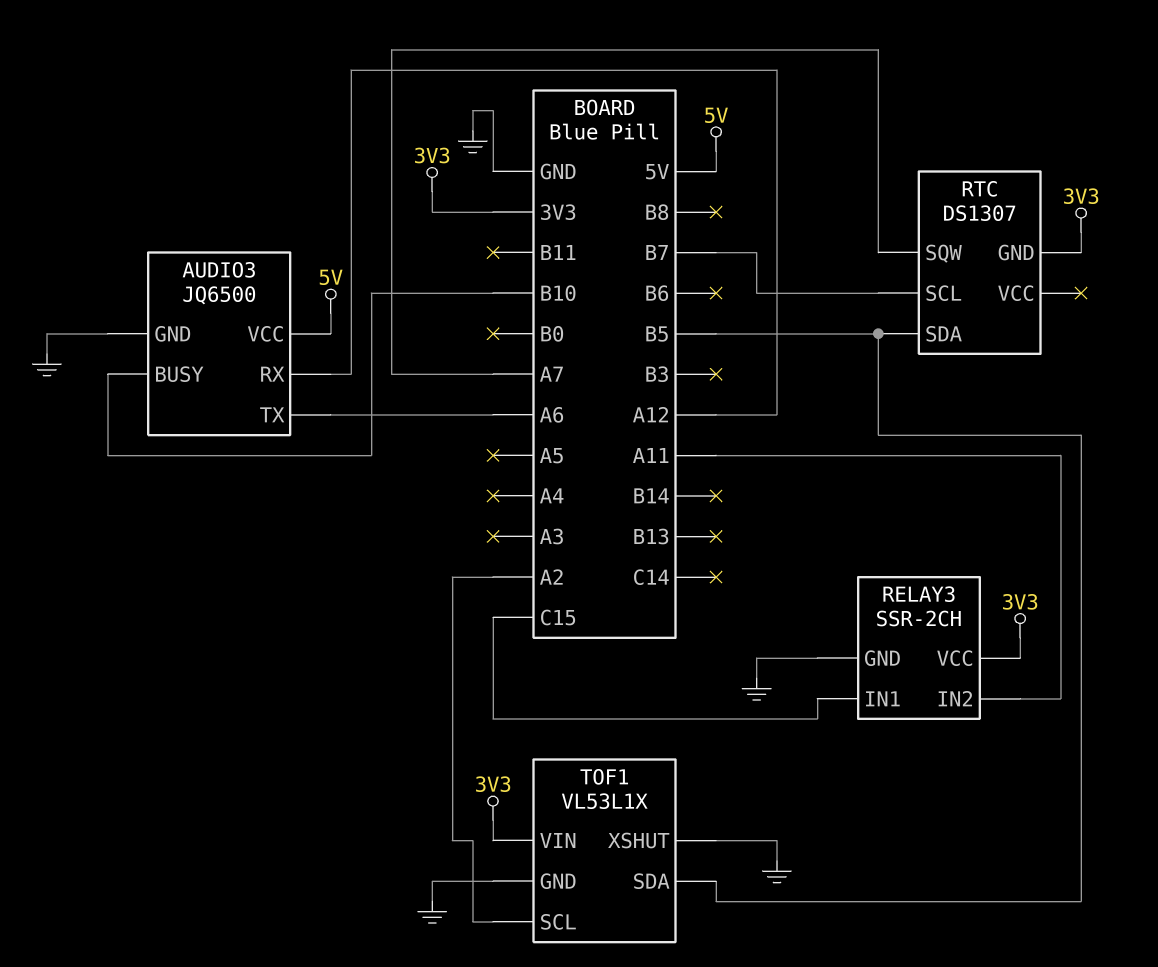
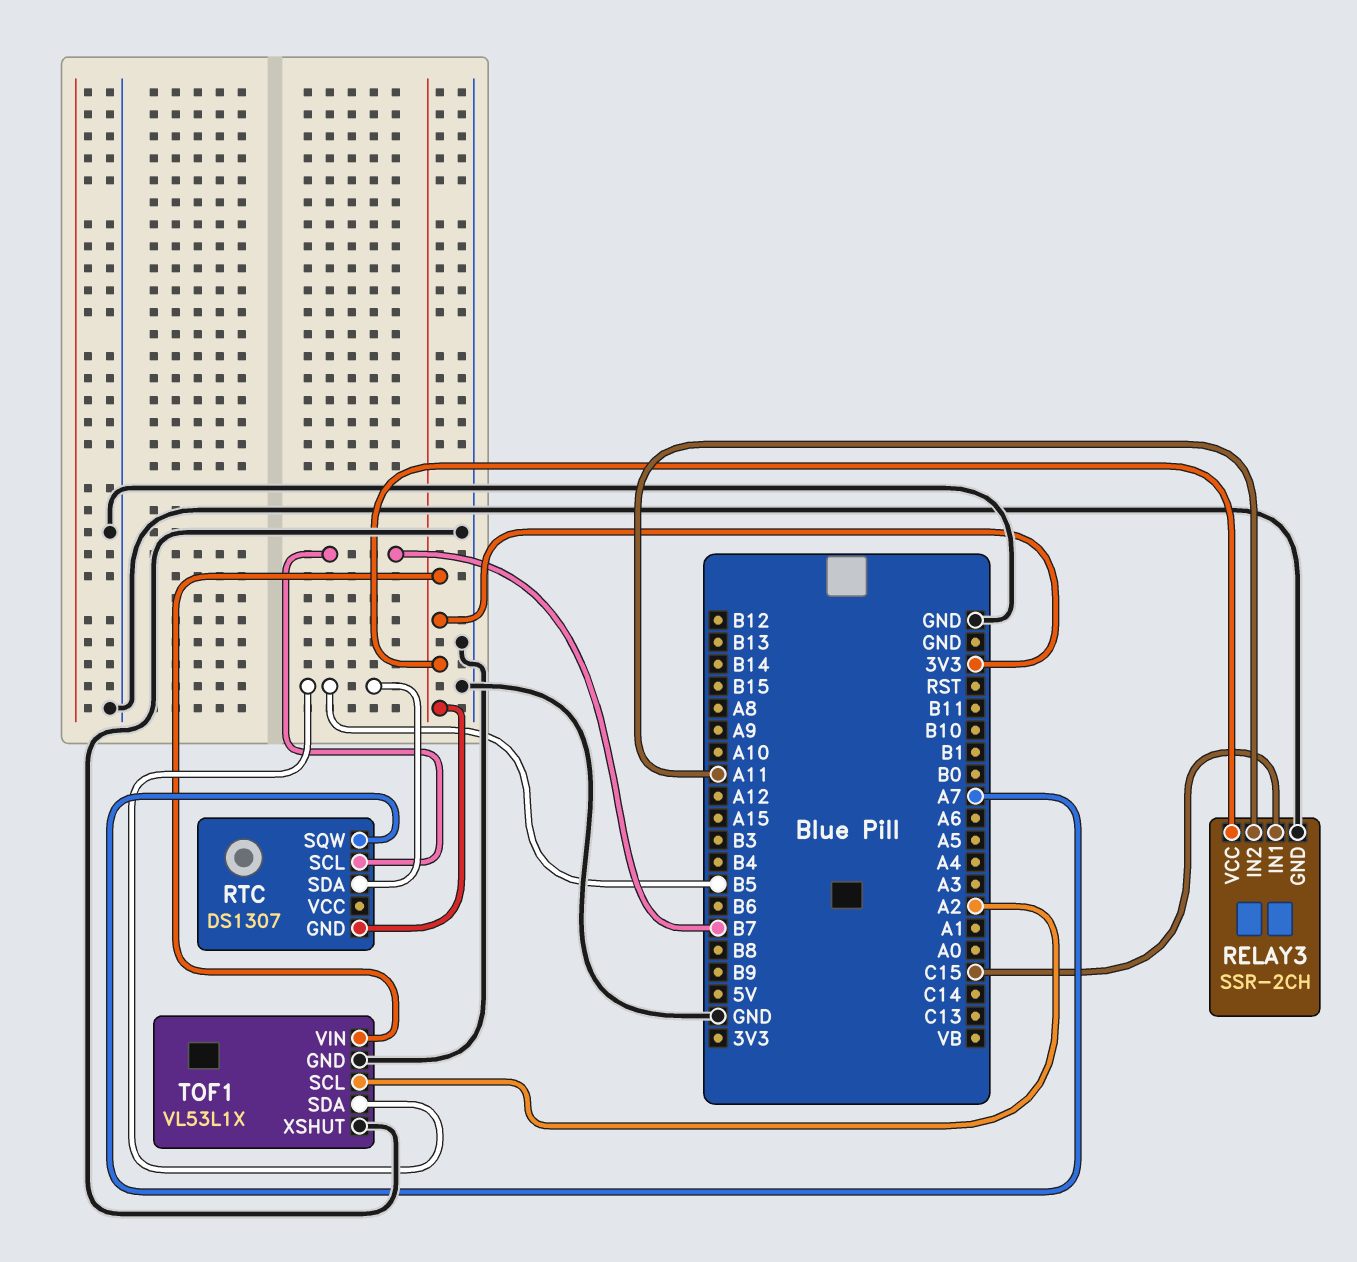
AUDIO3: JQ6500 -> none
AUDIO3 pin BUSY: B10 -> none
AUDIO3 pin GND: GND -> none
AUDIO3 pin RX: A12 -> none
AUDIO3 pin TX: A6 -> none
AUDIO3 pin VCC: 5V -> none

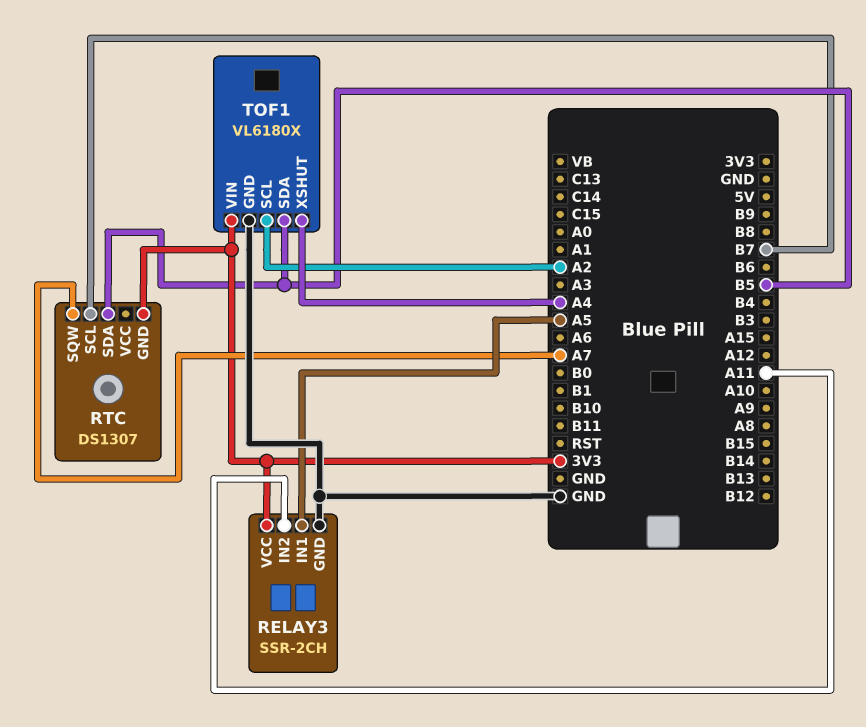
RELAY3 pin IN1: C15 -> A5
TOF1: VL53L1X -> VL6180X
TOF1 pin XSHUT: GND -> A4

